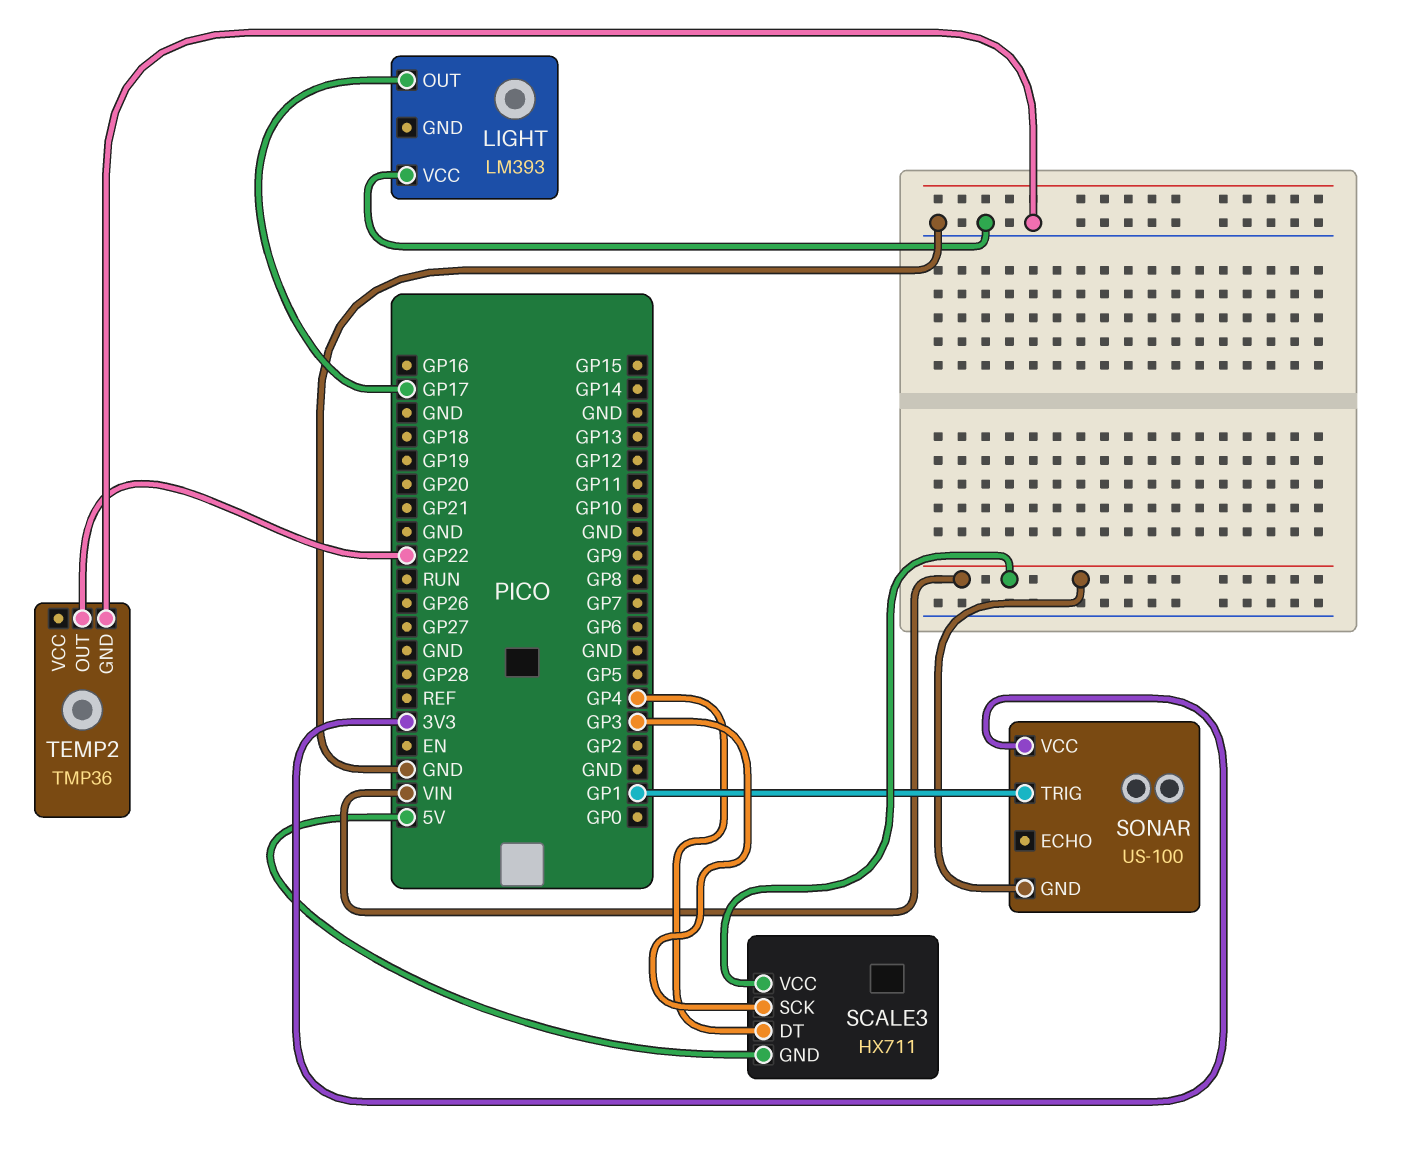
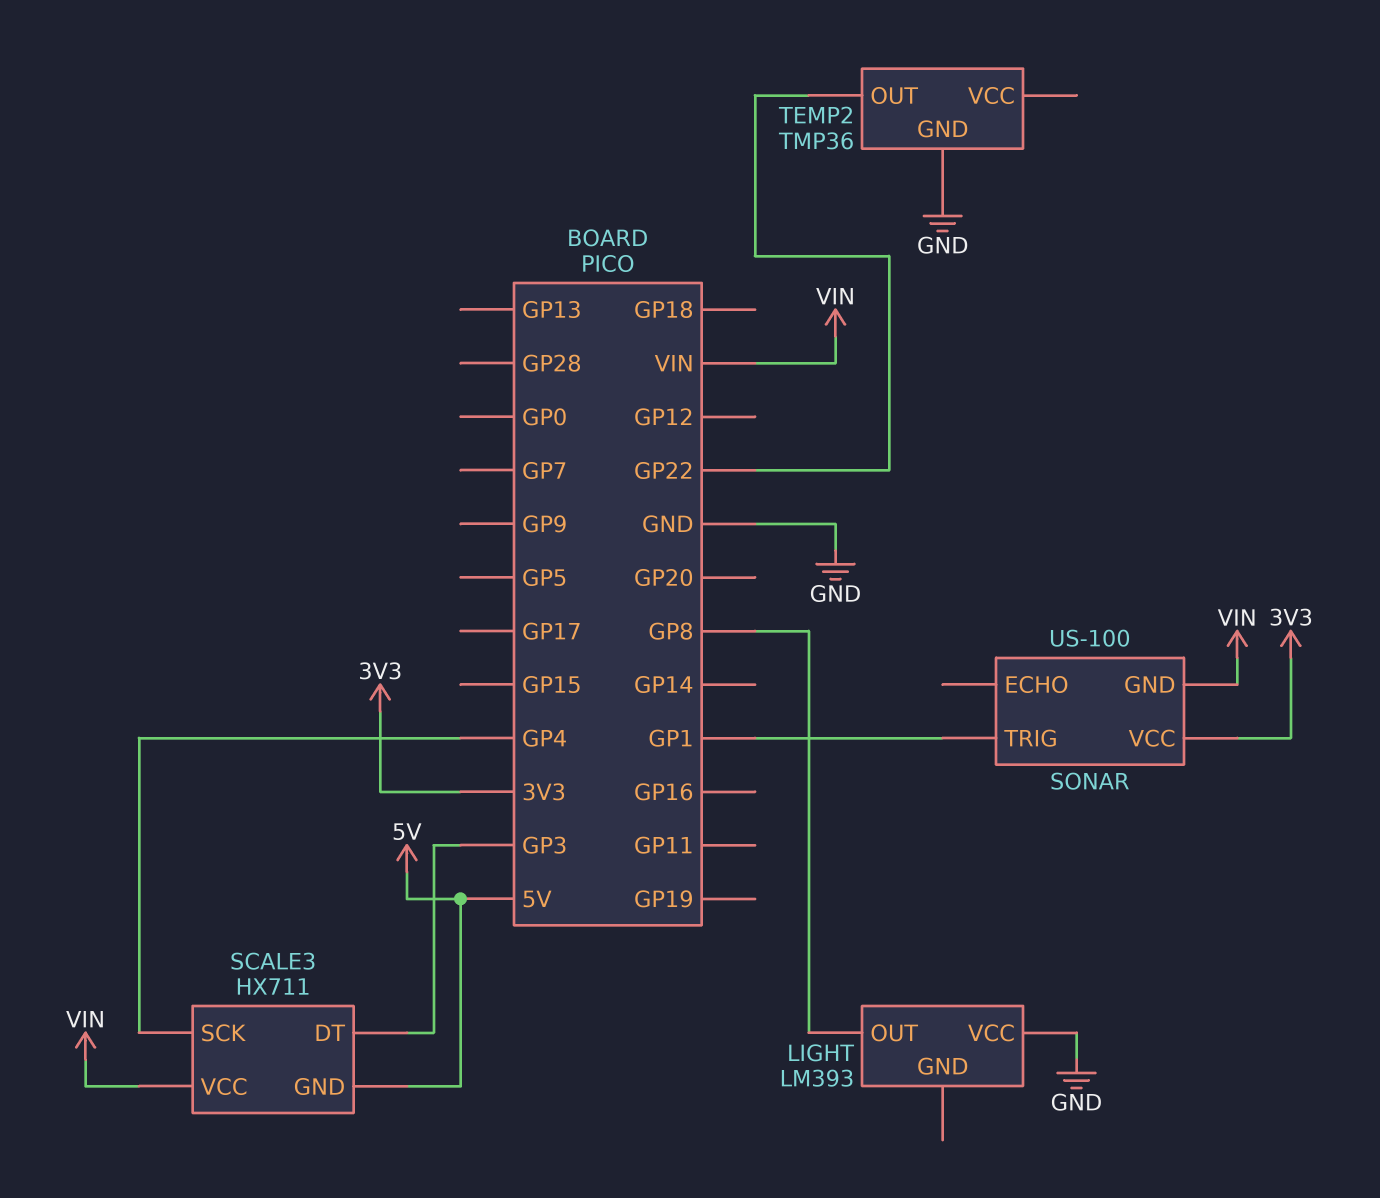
LIGHT pin OUT: GP17 -> GP8
SCALE3 pin DT: GP4 -> GP3
SCALE3 pin SCK: GP3 -> GP4

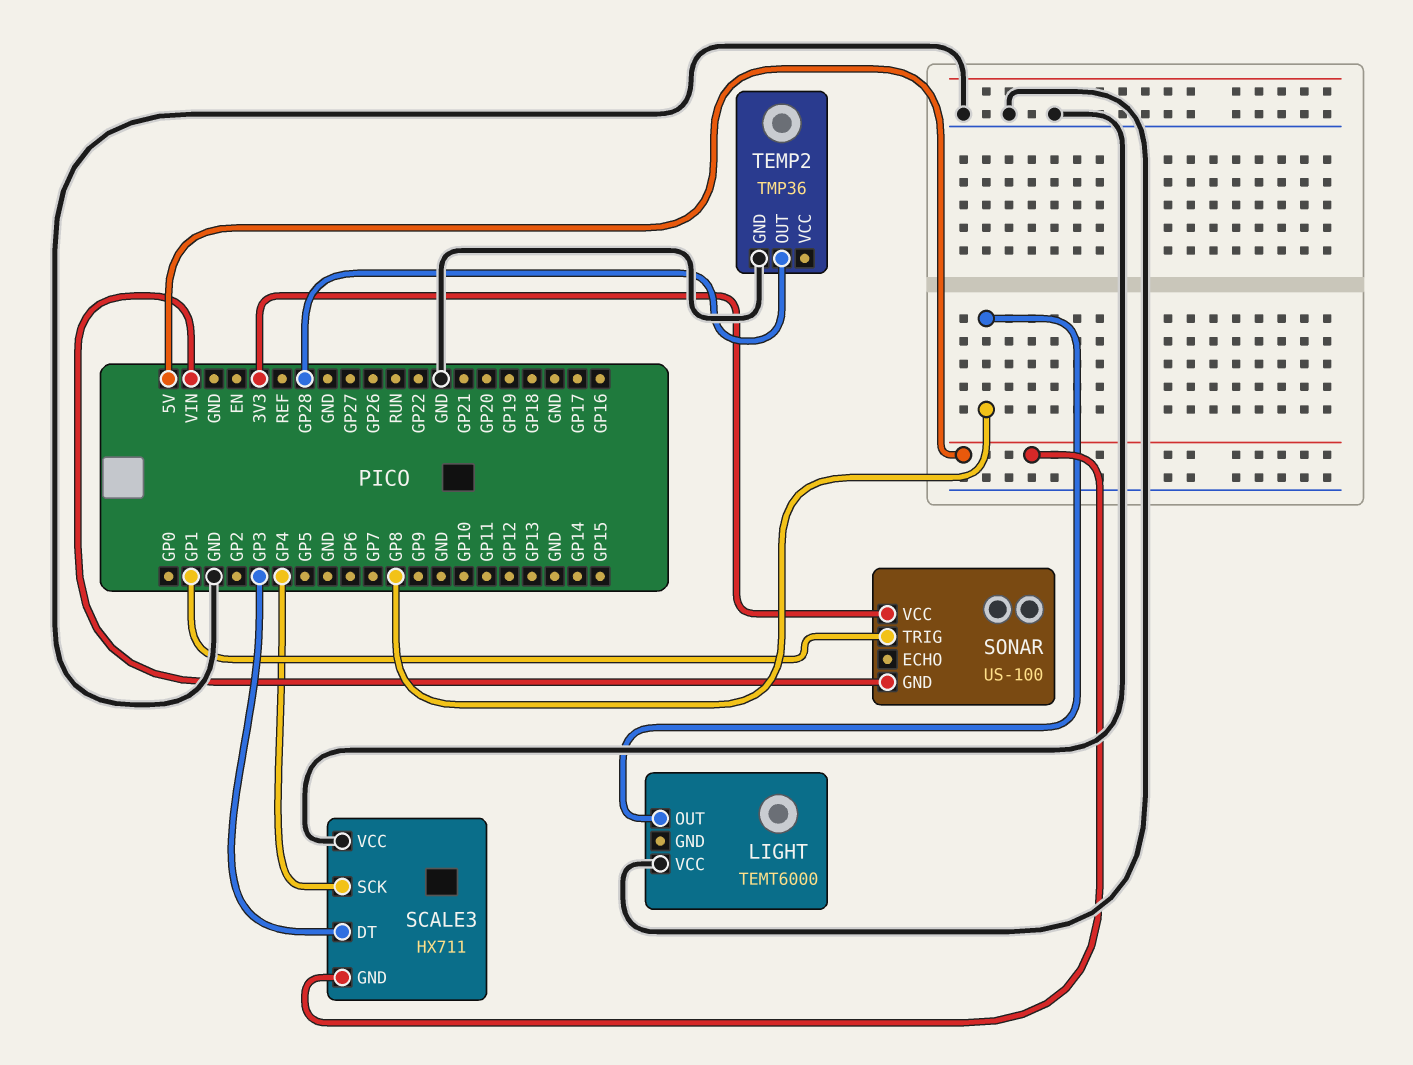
LIGHT: LM393 -> TEMT6000
SCALE3 pin VCC: VIN -> GND
TEMP2 pin OUT: GP22 -> GP28

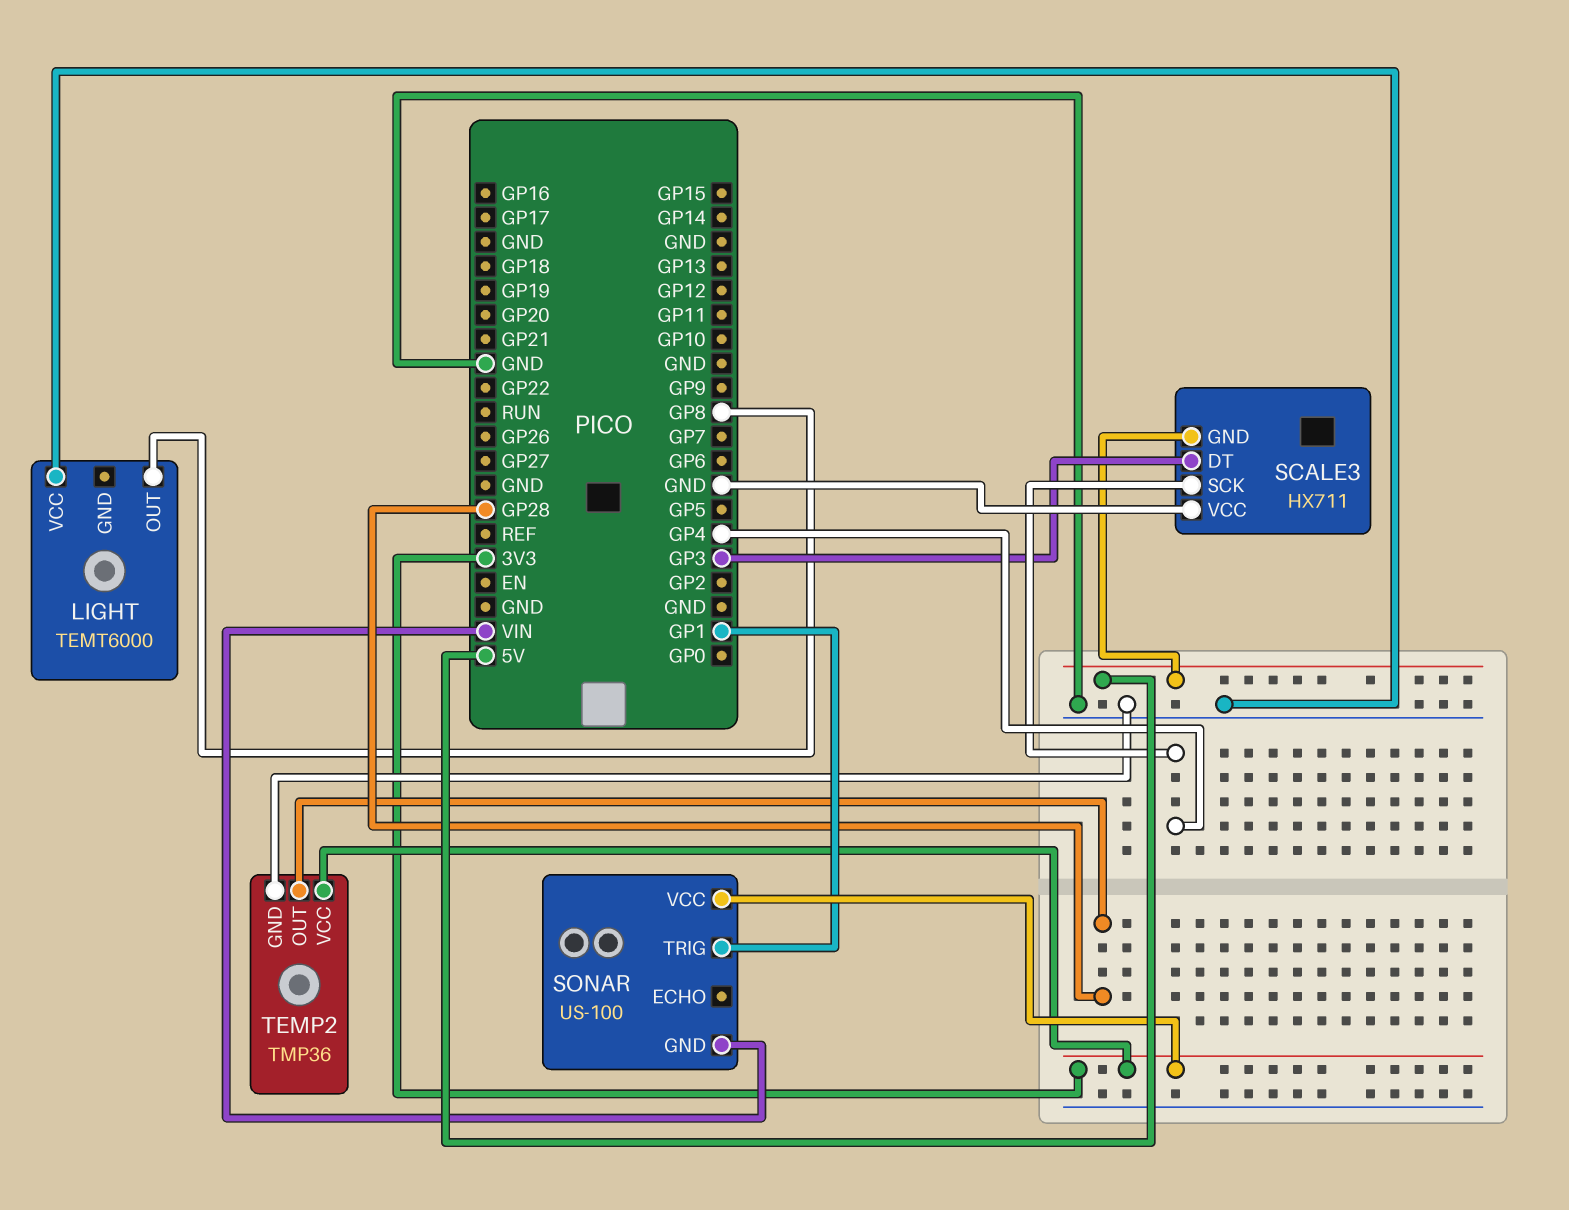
TEMP2 pin VCC: none -> 3V3

